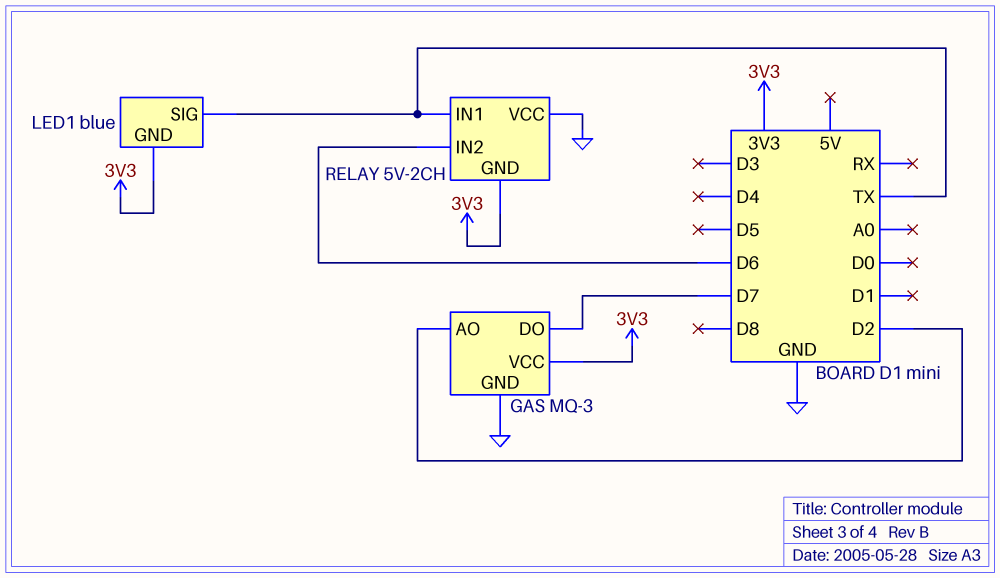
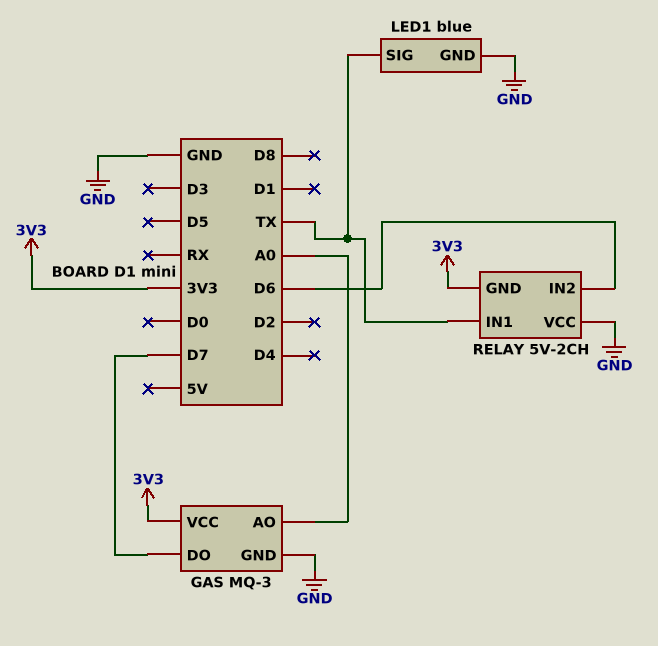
GAS pin AO: D2 -> A0
LED1 pin GND: 3V3 -> GND

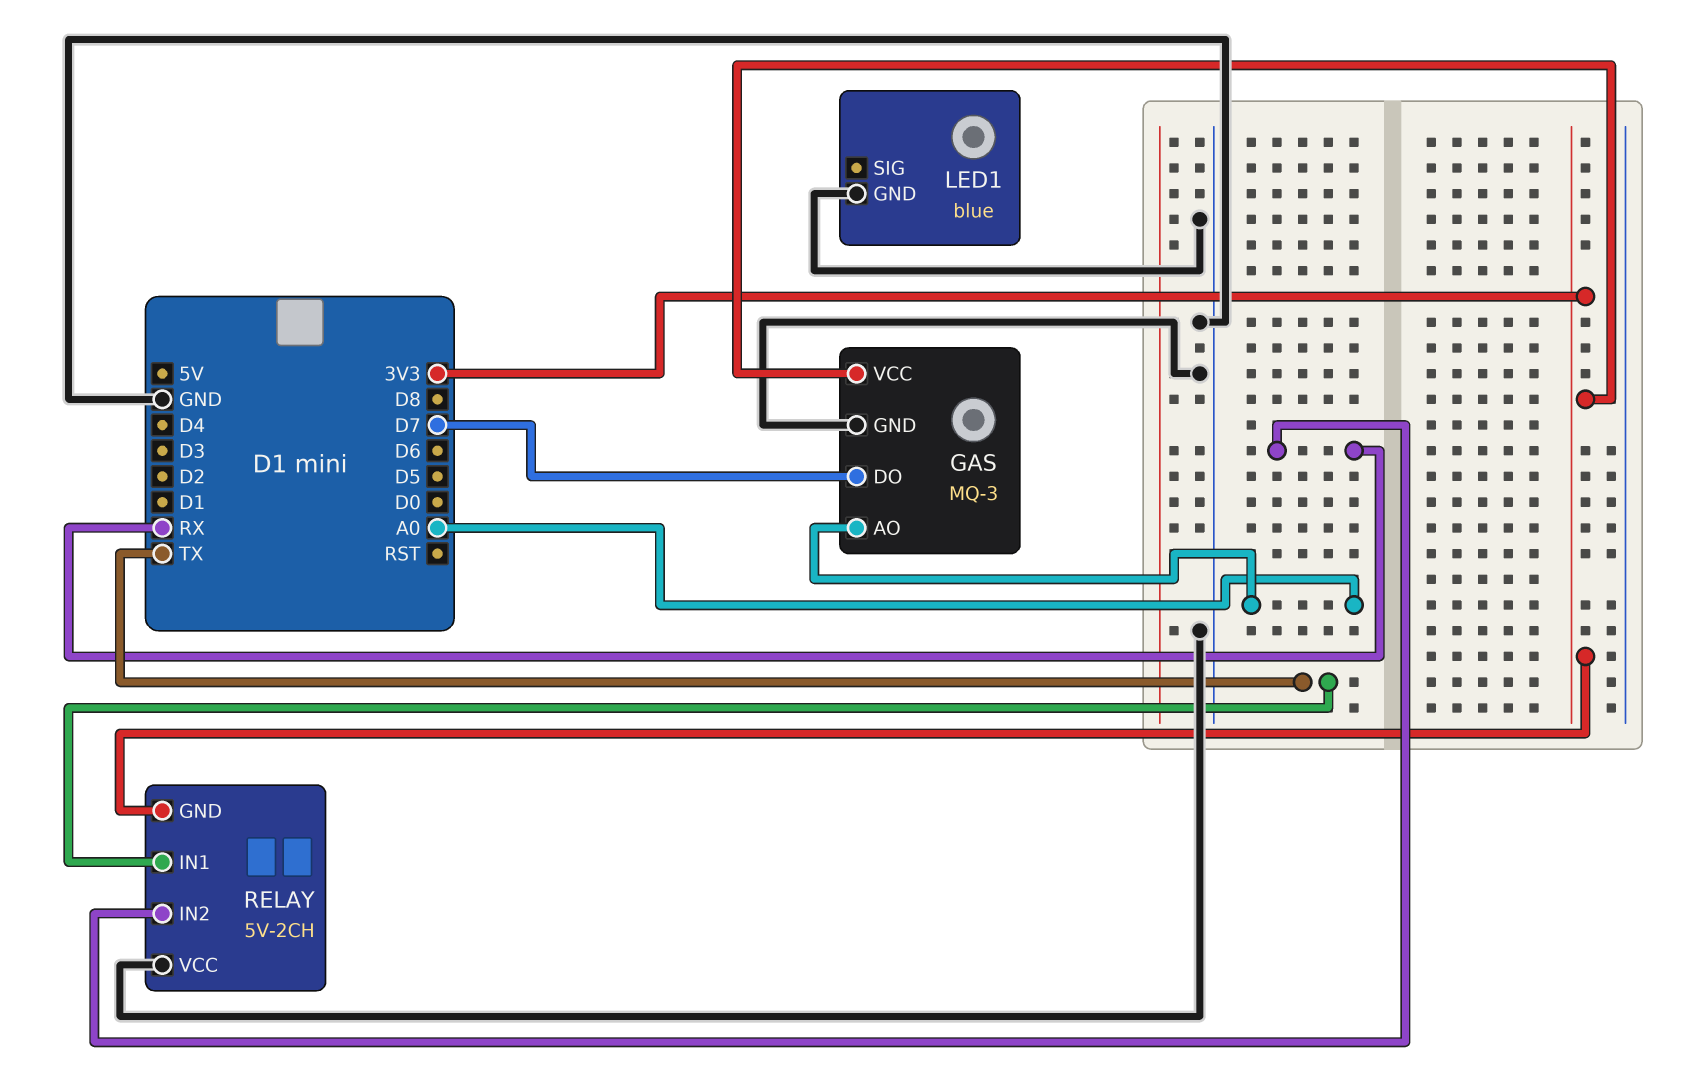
LED1 pin SIG: TX -> none
RELAY pin IN2: D6 -> RX

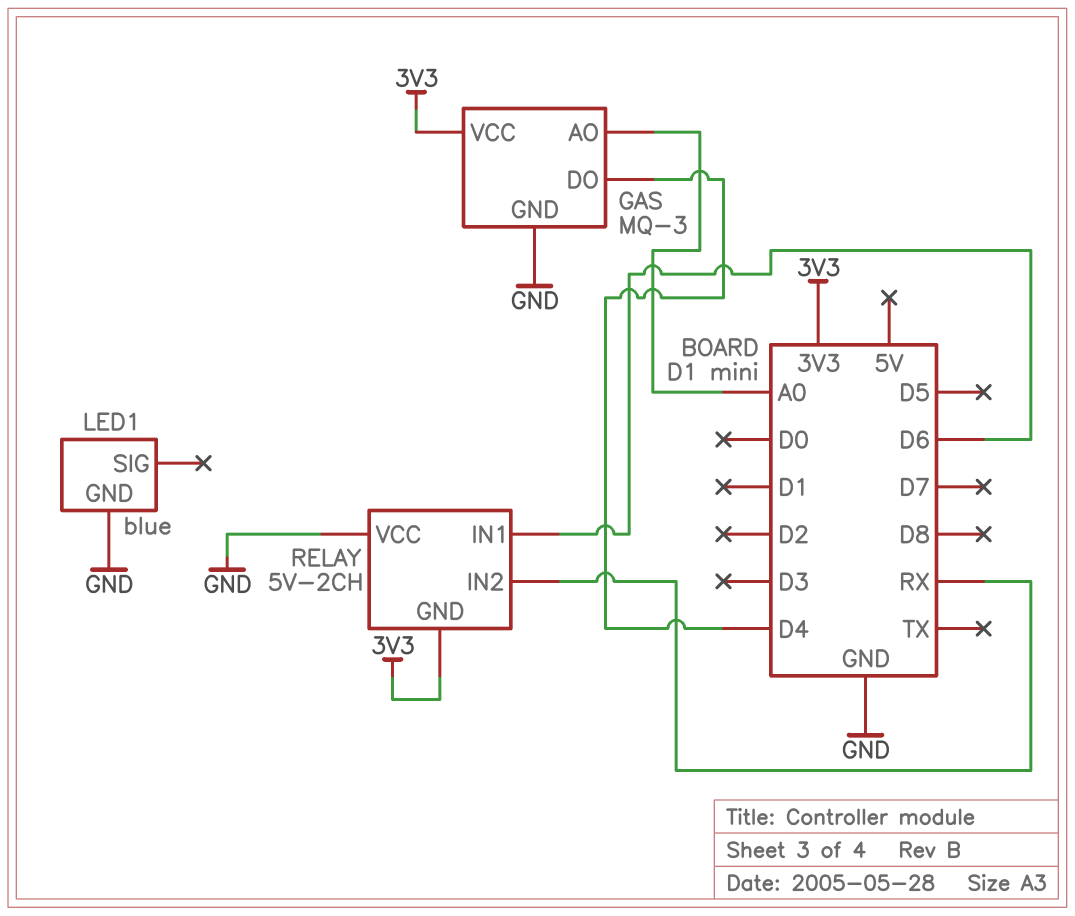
GAS pin DO: D7 -> D4
RELAY pin IN1: TX -> D6

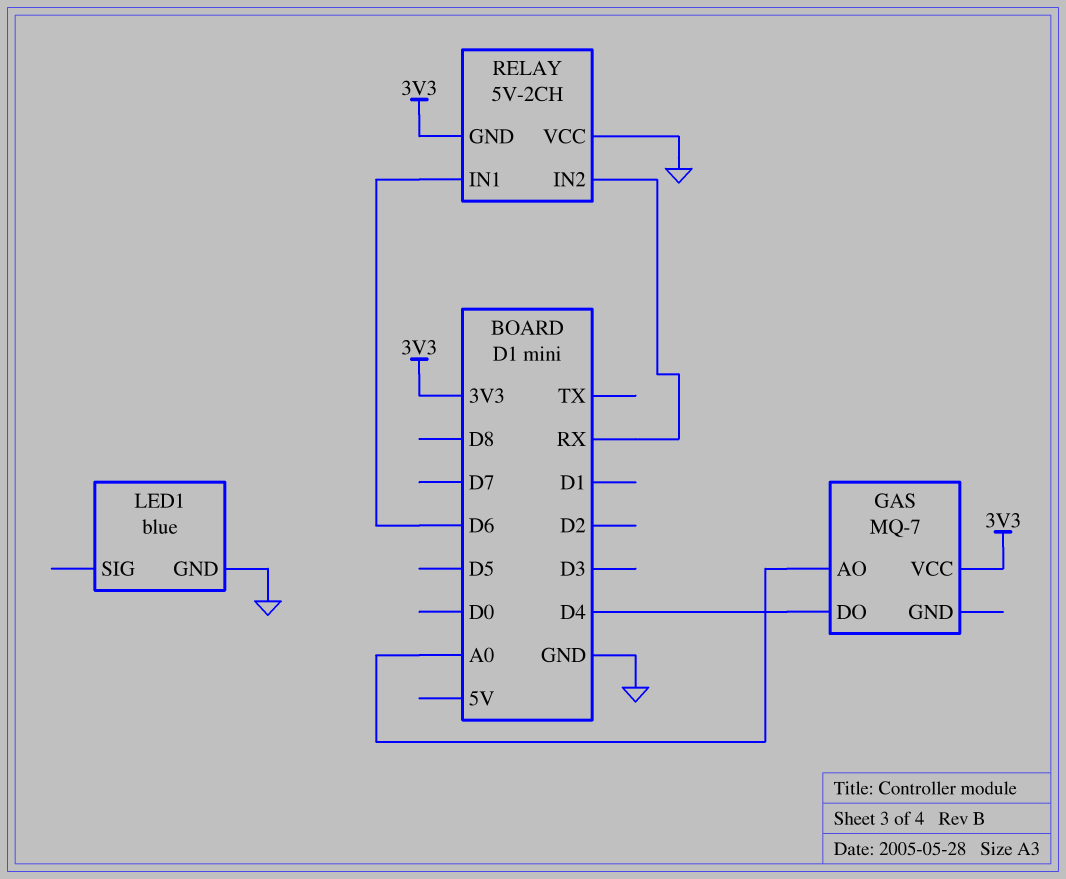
GAS: MQ-3 -> MQ-7
GAS pin GND: GND -> none

